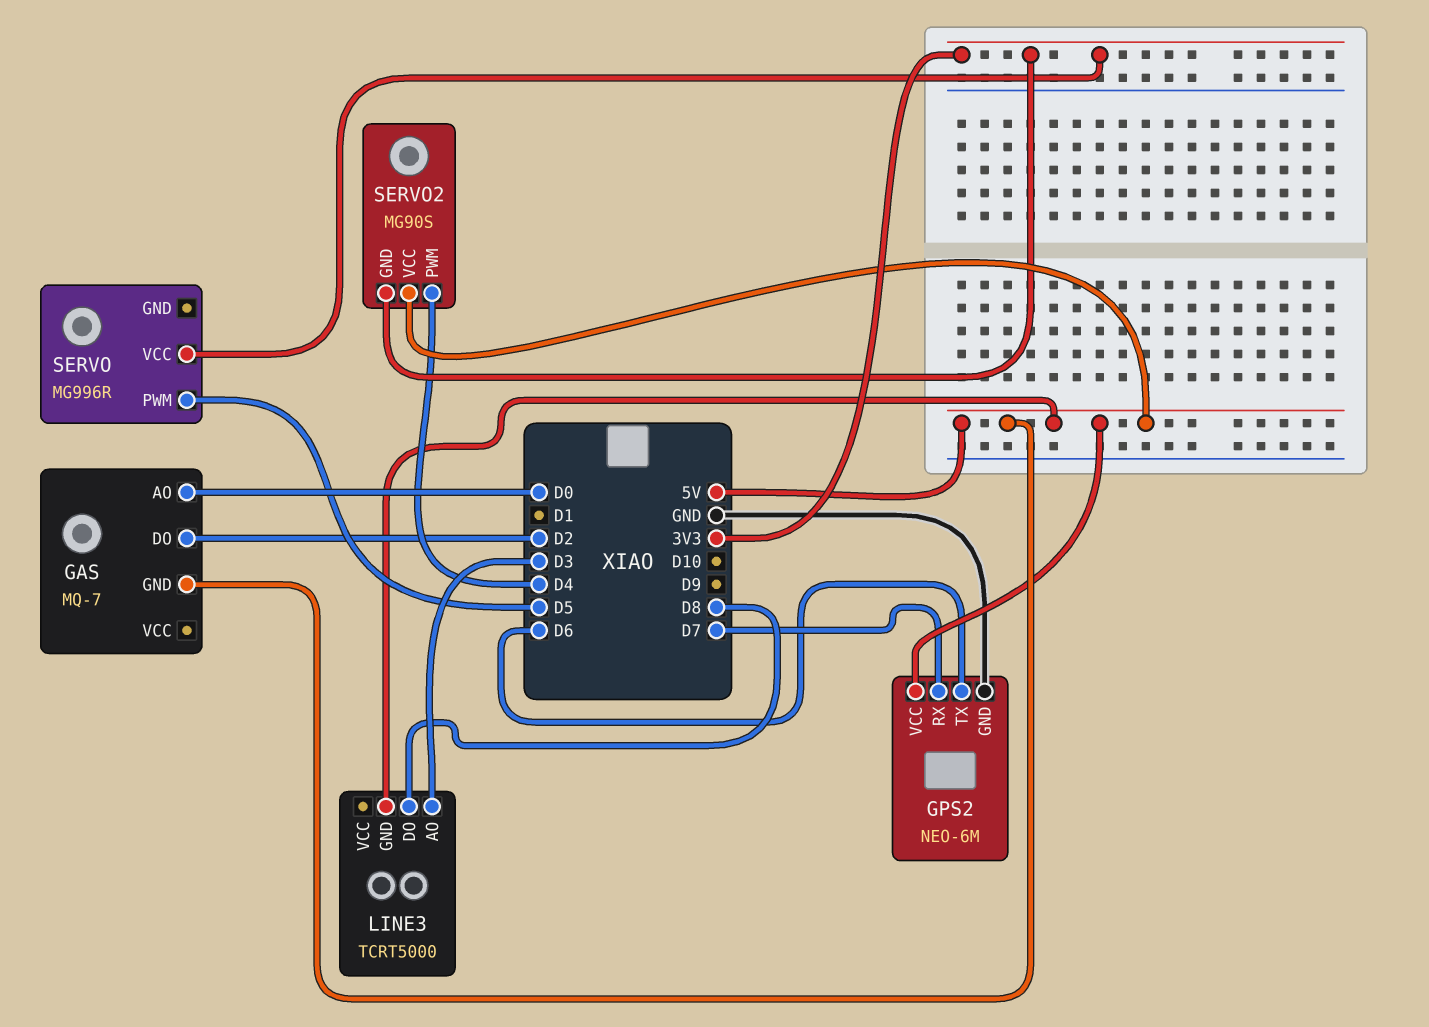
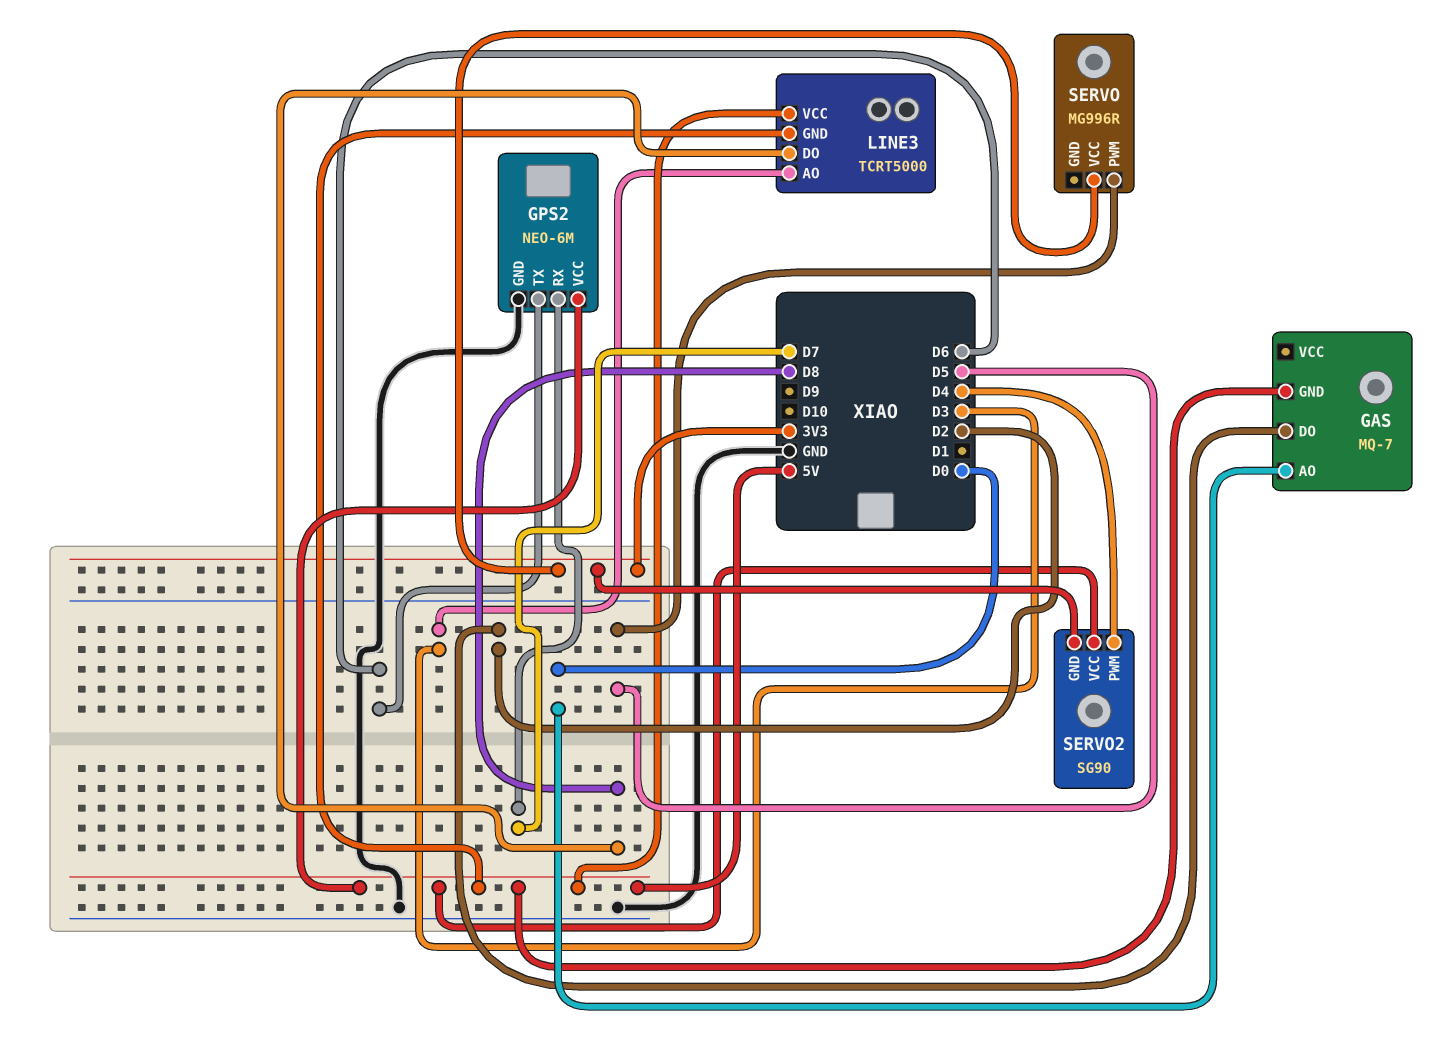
LINE3 pin VCC: none -> 5V
SERVO2: MG90S -> SG90

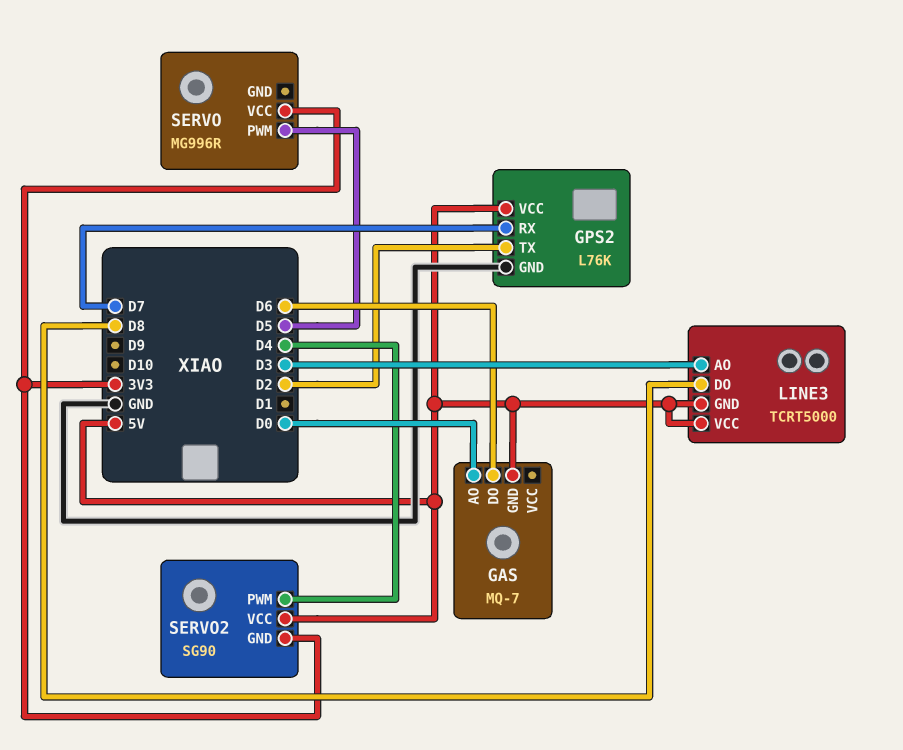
GAS pin DO: D2 -> D6
GPS2: NEO-6M -> L76K
GPS2 pin TX: D6 -> D2

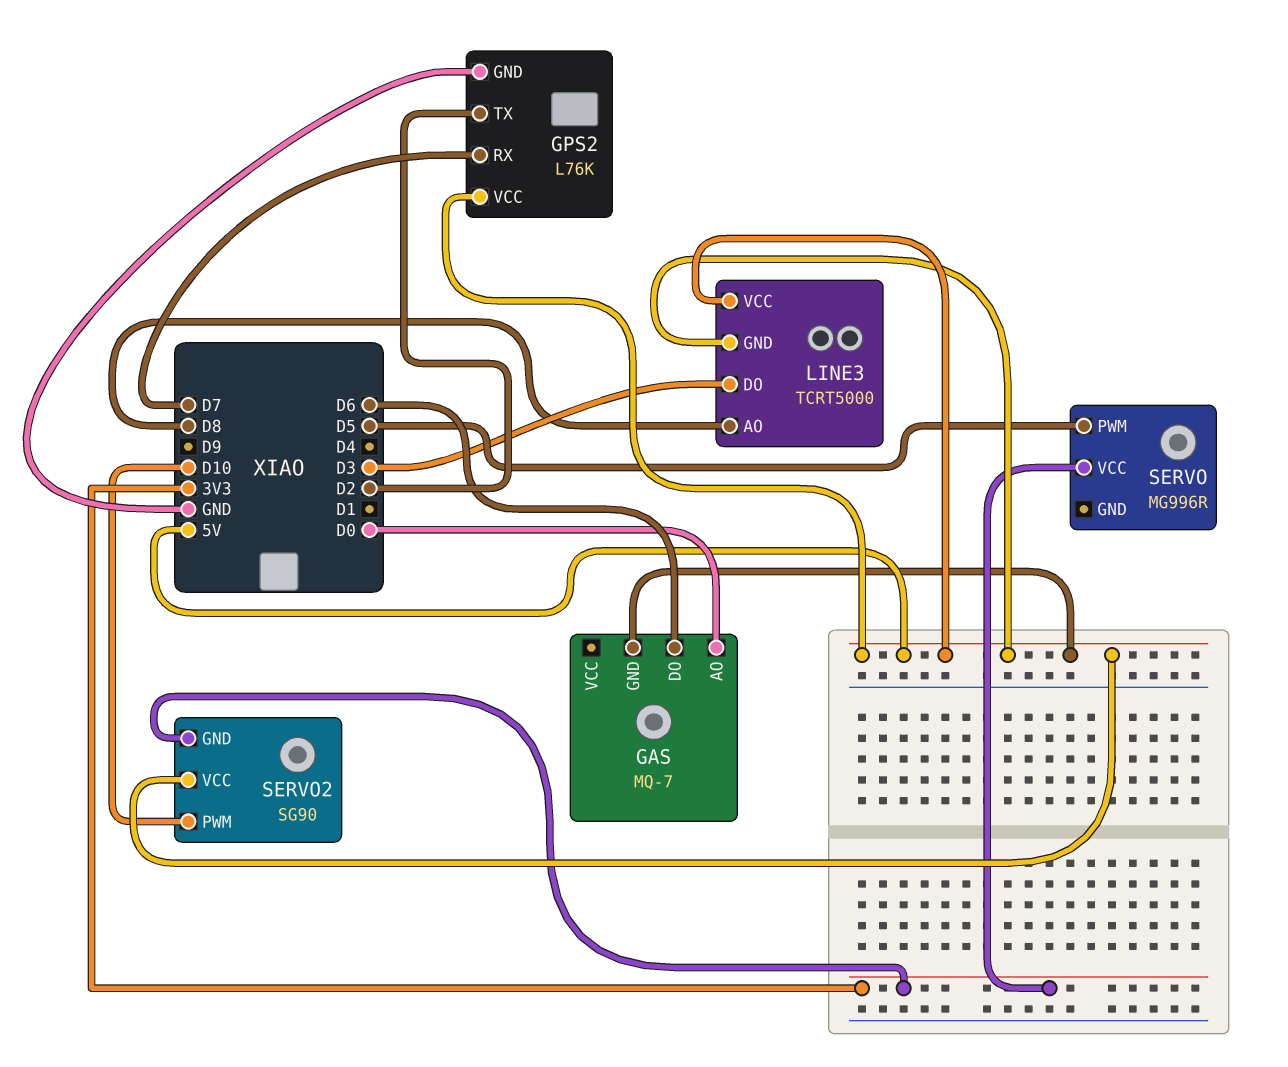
LINE3 pin AO: D3 -> D8
LINE3 pin DO: D8 -> D3
SERVO2 pin PWM: D4 -> D10

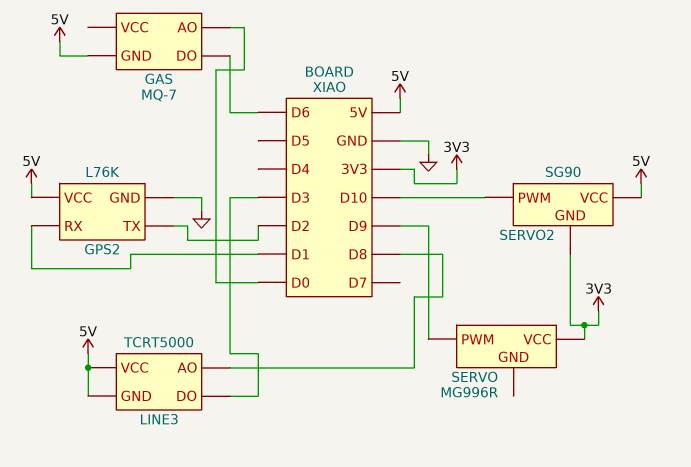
GPS2 pin RX: D7 -> D1
SERVO pin PWM: D5 -> D9

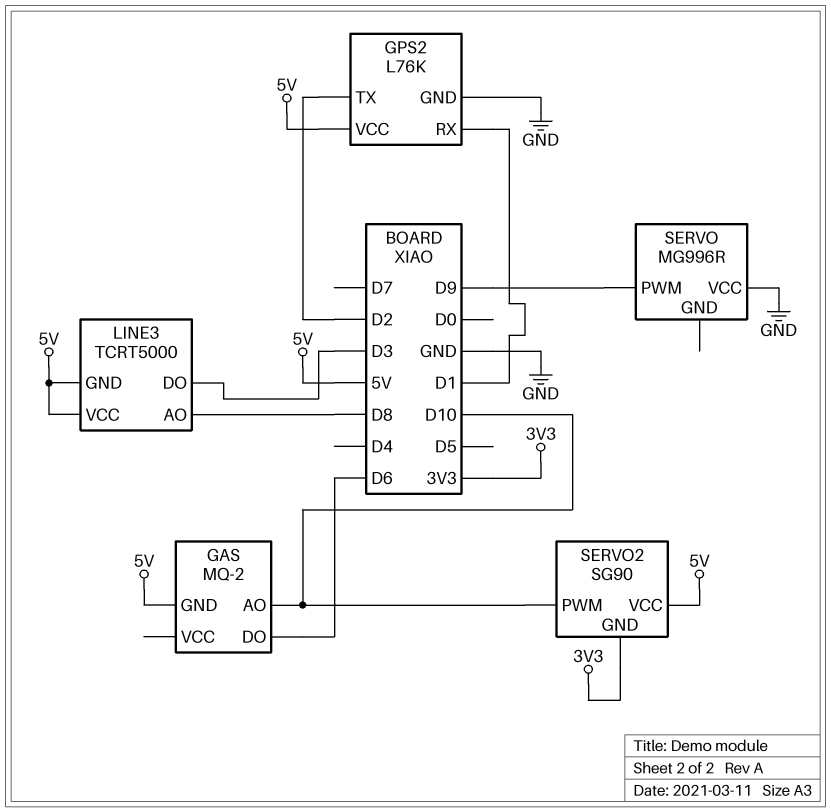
GAS: MQ-7 -> MQ-2
GAS pin AO: D0 -> D10
SERVO pin VCC: 3V3 -> GND

